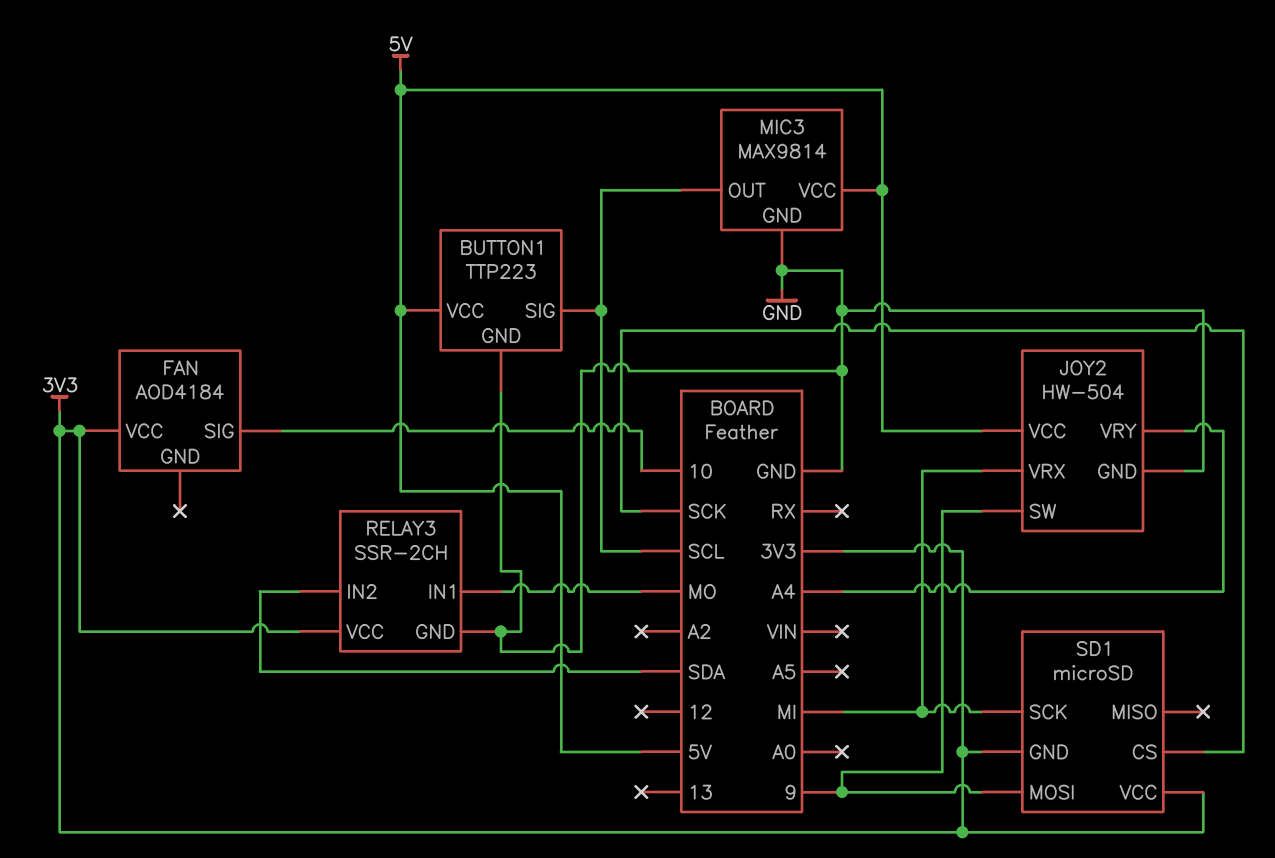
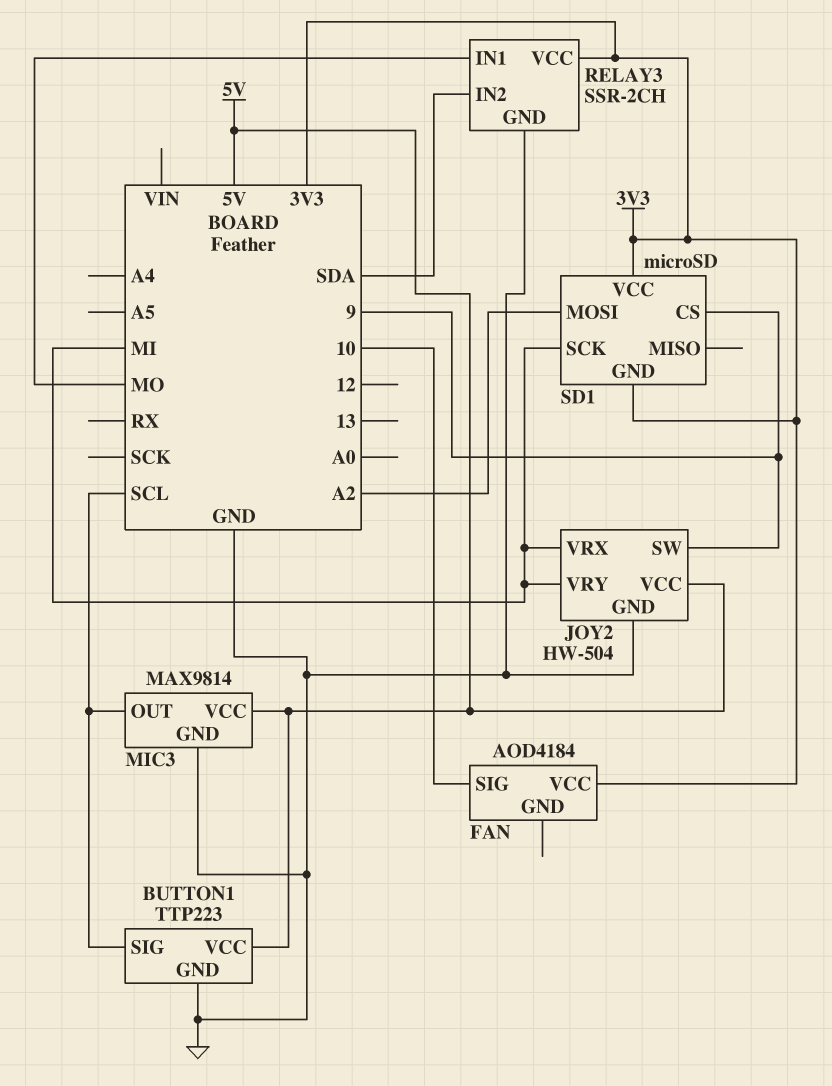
JOY2 pin VRY: A4 -> MI
SD1 pin CS: SCK -> 9
SD1 pin MOSI: 9 -> A2

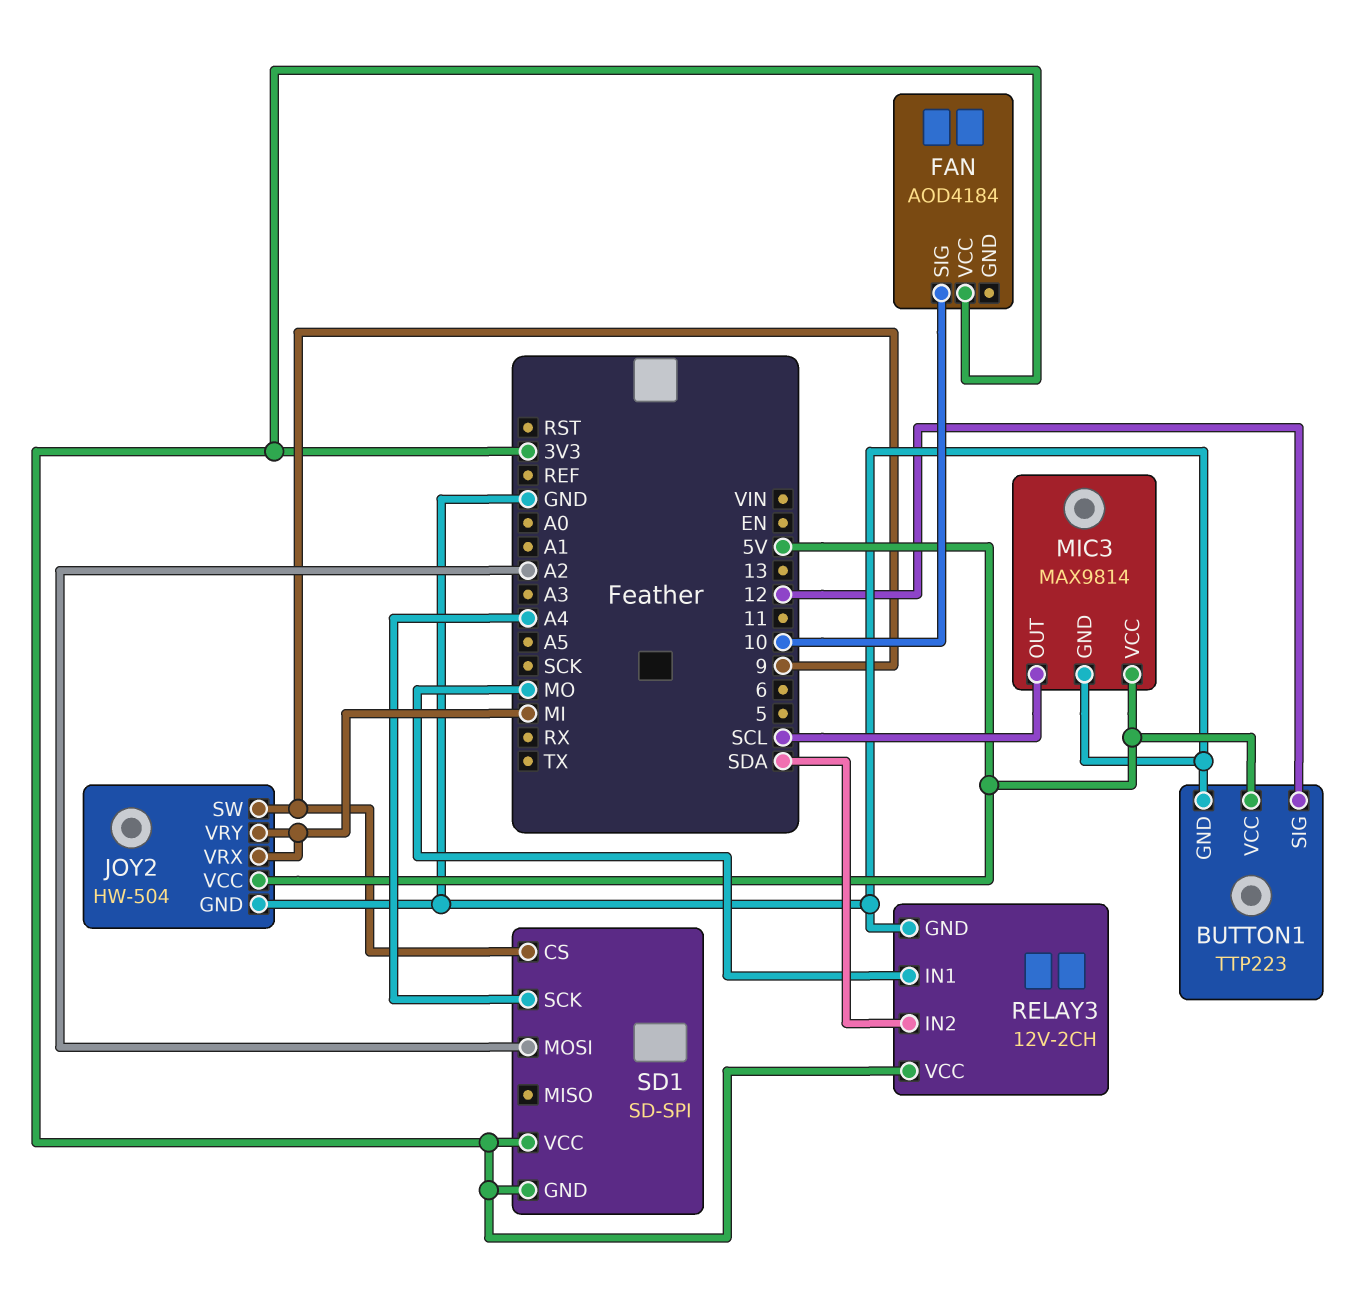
BUTTON1 pin SIG: SCL -> 12
RELAY3: SSR-2CH -> 12V-2CH
SD1: microSD -> SD-SPI
SD1 pin SCK: MI -> A4

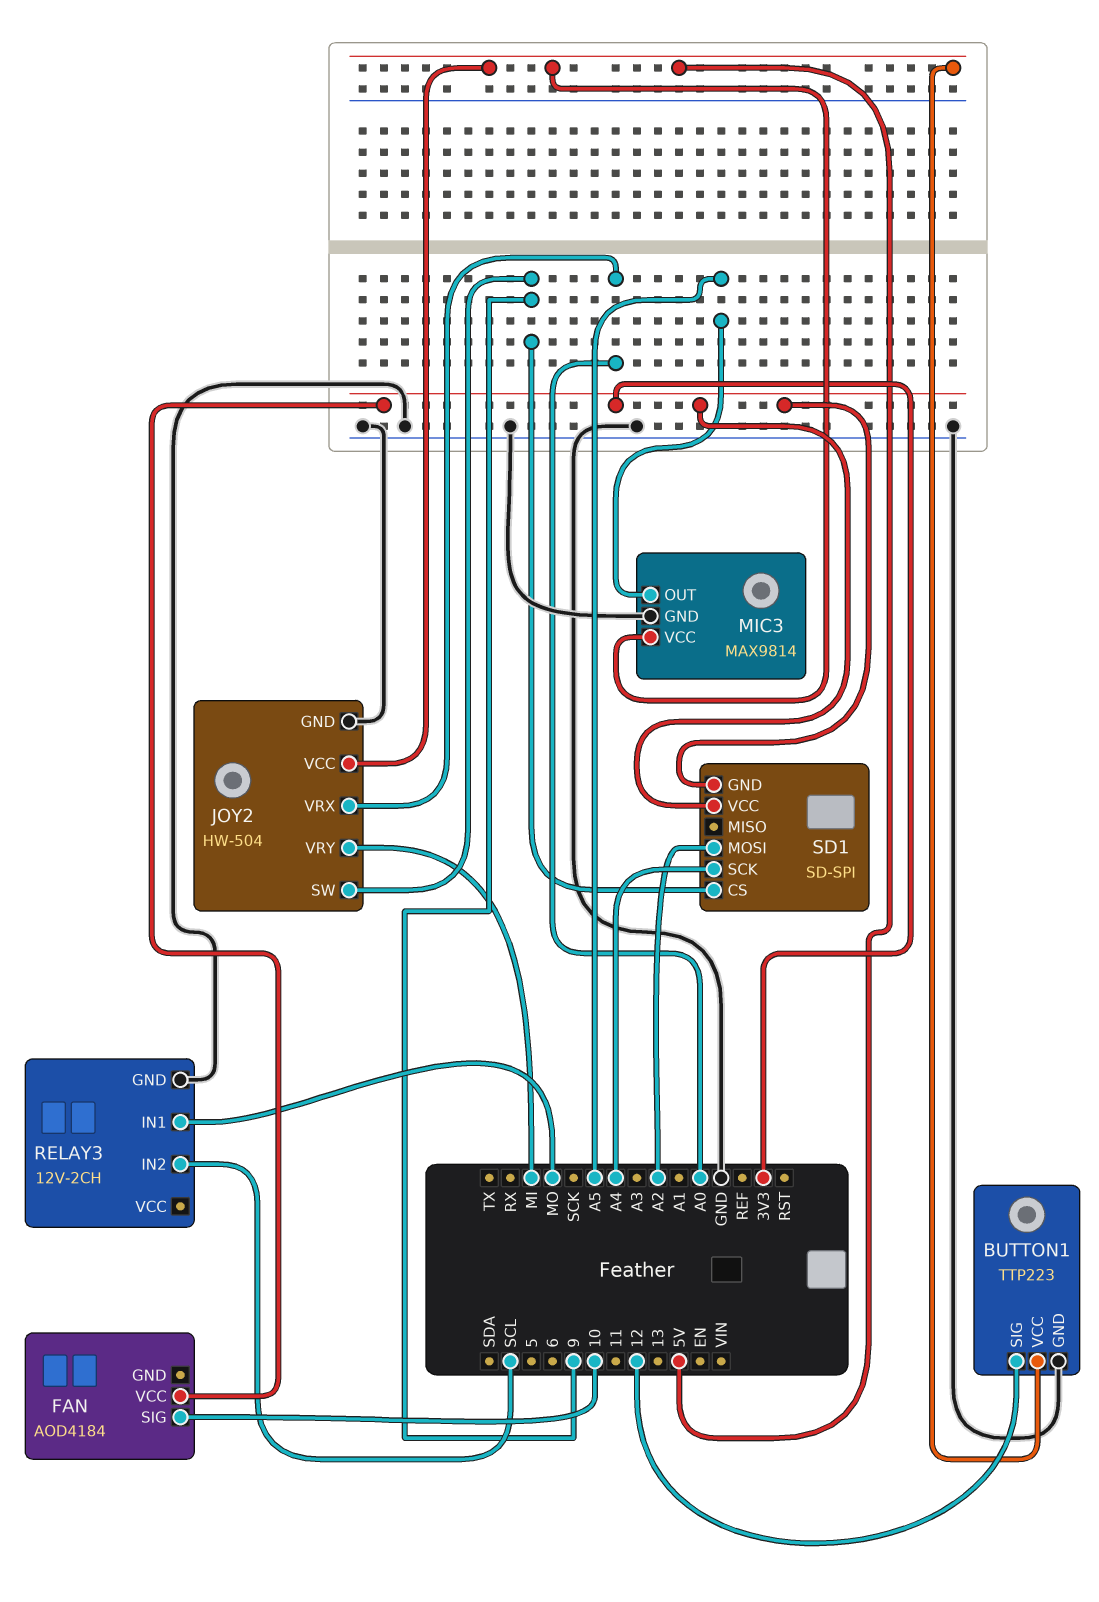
JOY2 pin VRX: MI -> A0
MIC3 pin OUT: SCL -> A5
RELAY3 pin IN2: SDA -> SCL
RELAY3 pin VCC: 3V3 -> none

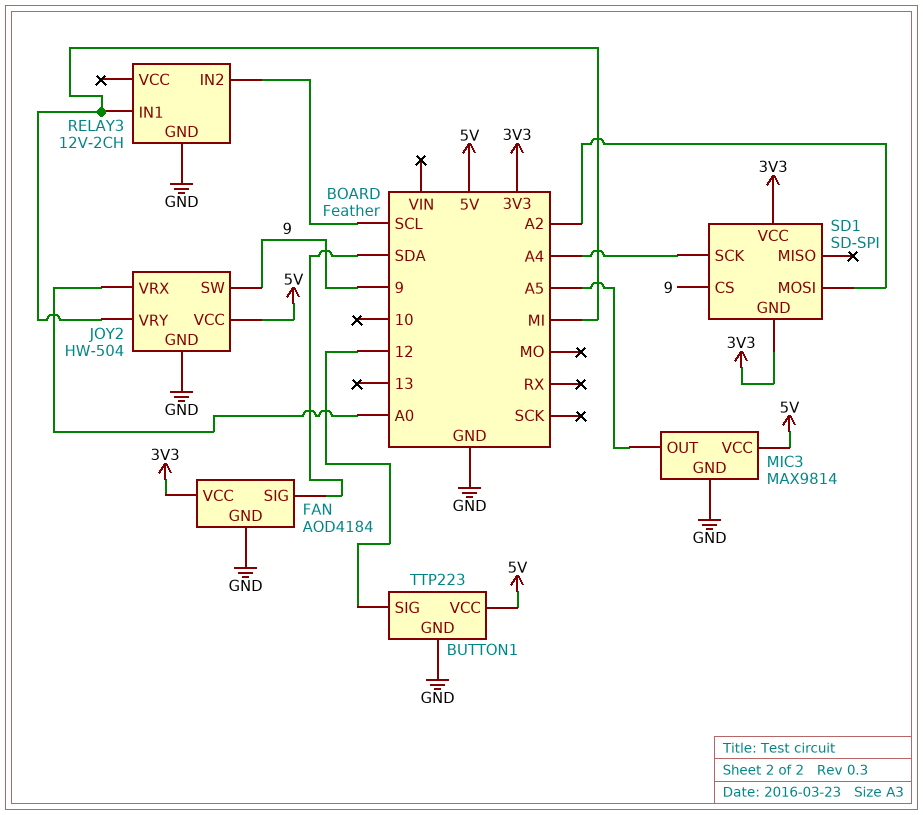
FAN pin GND: none -> GND
FAN pin SIG: 10 -> SDA
RELAY3 pin IN1: MO -> MI

